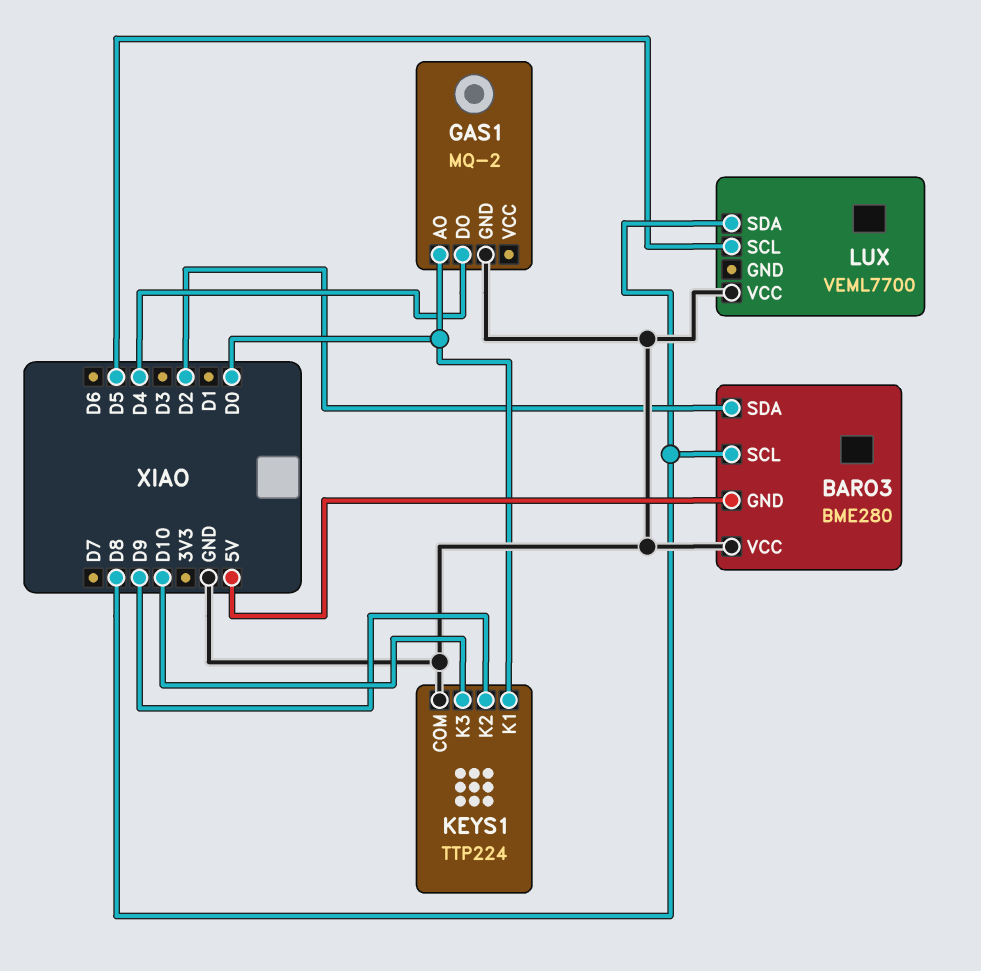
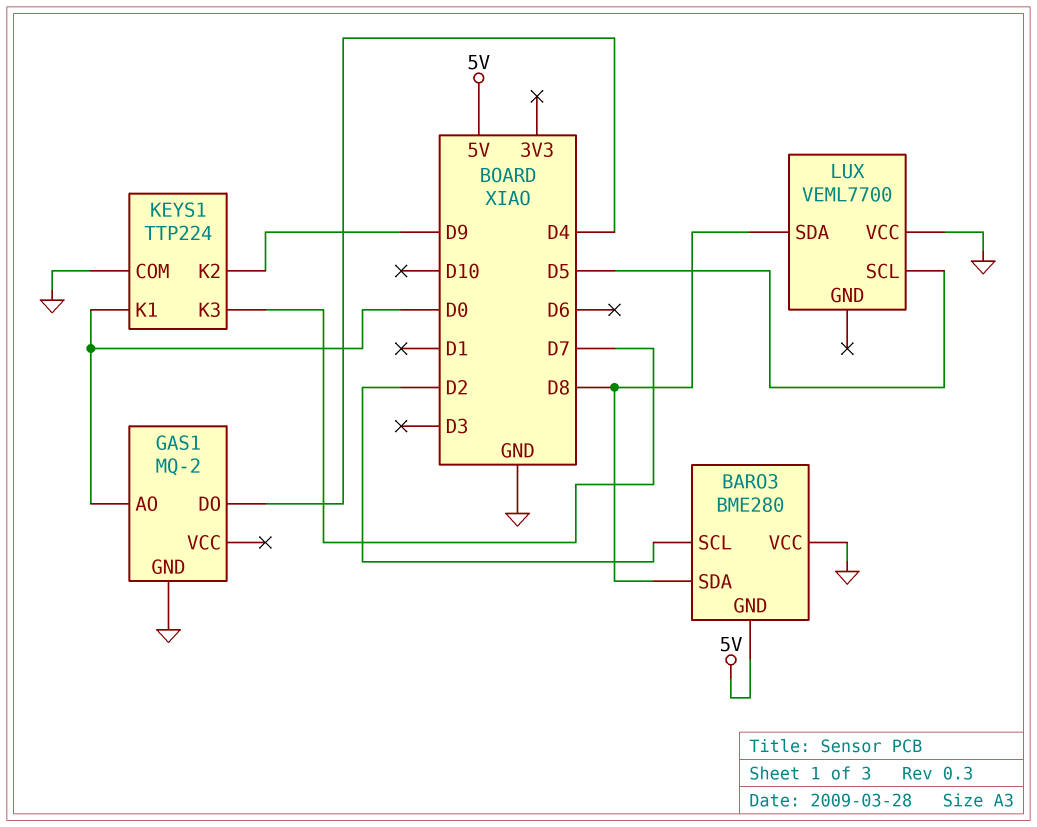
BARO3 pin SCL: D8 -> D2
BARO3 pin SDA: D2 -> D8
KEYS1 pin K3: D10 -> D7

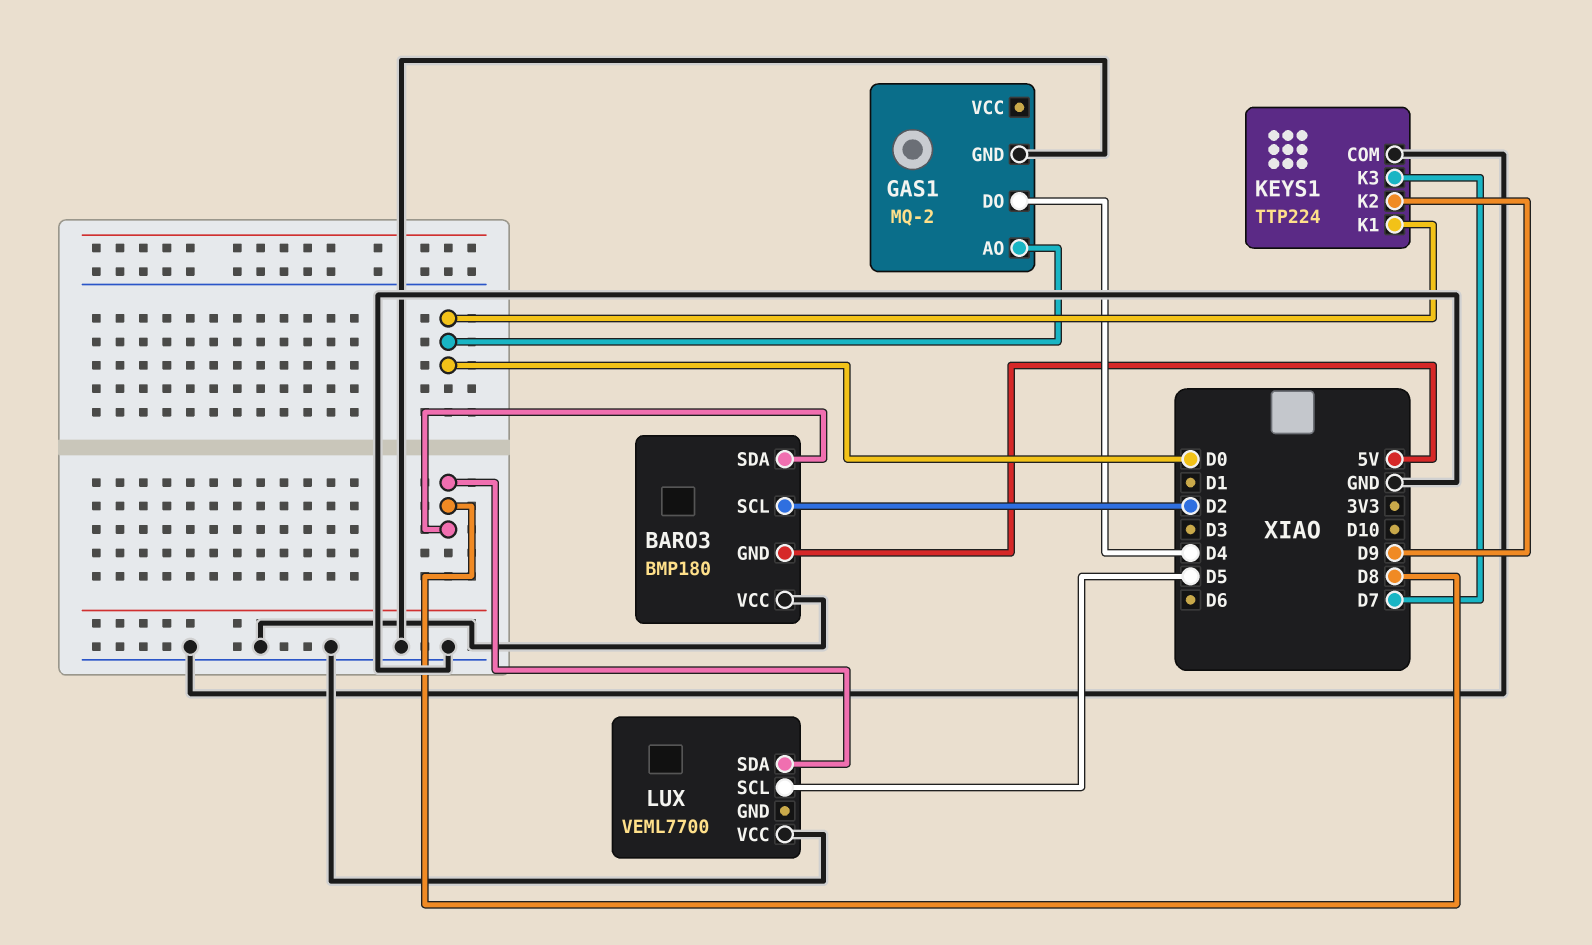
BARO3: BME280 -> BMP180

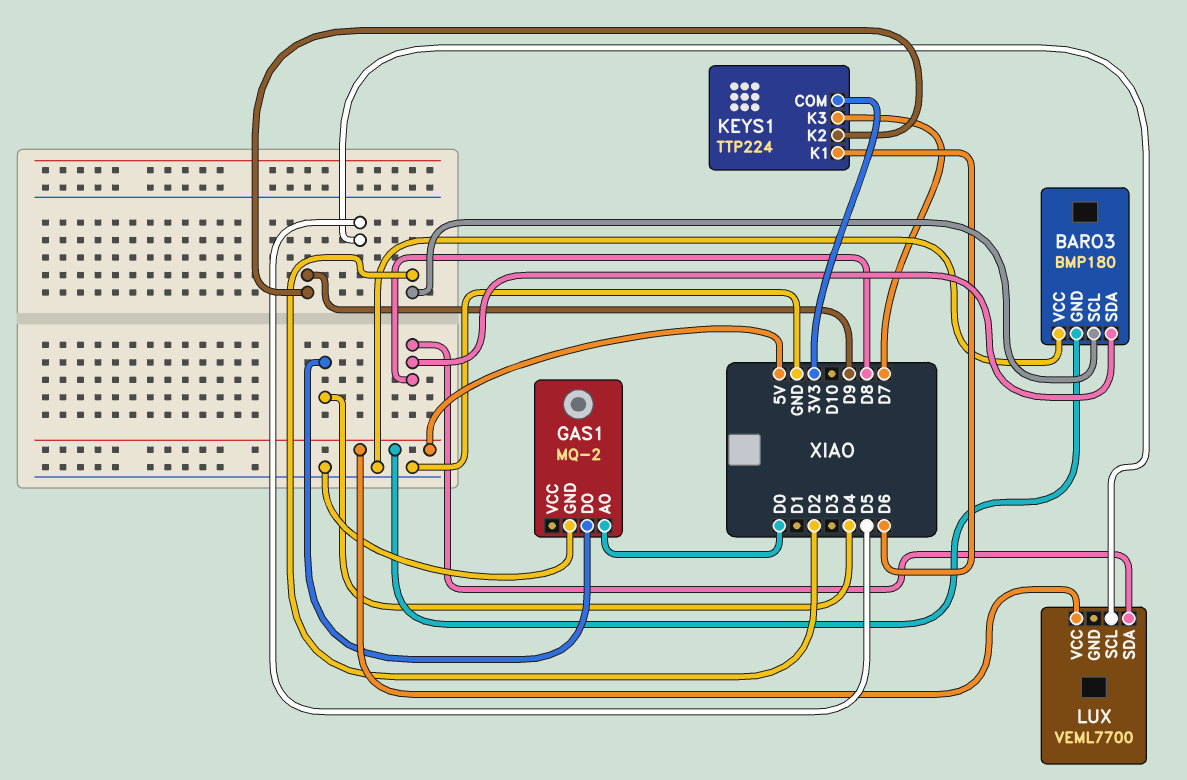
KEYS1 pin COM: GND -> 3V3
KEYS1 pin K1: D0 -> D6
LUX pin VCC: GND -> 5V

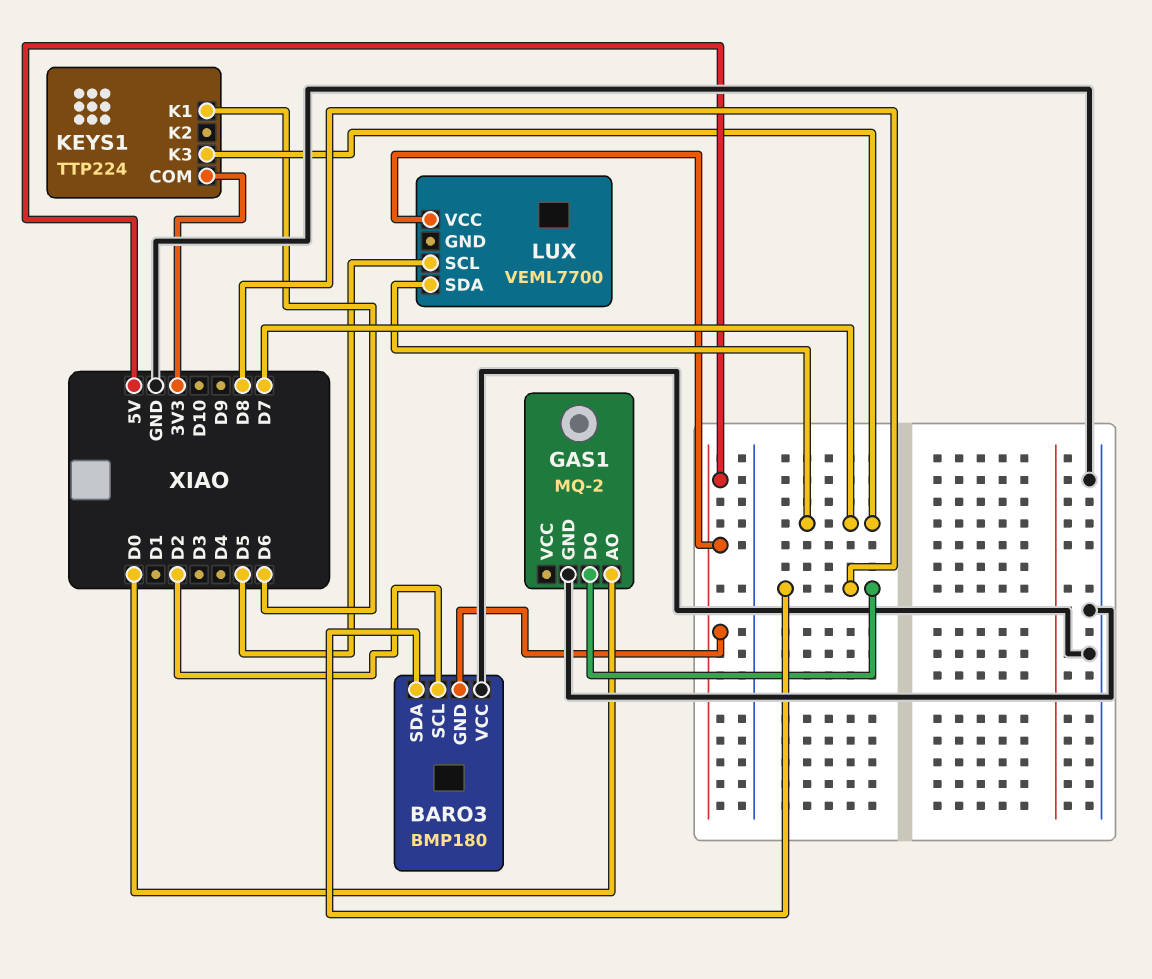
GAS1 pin DO: D4 -> D8
KEYS1 pin K2: D9 -> none
LUX pin SDA: D8 -> D7

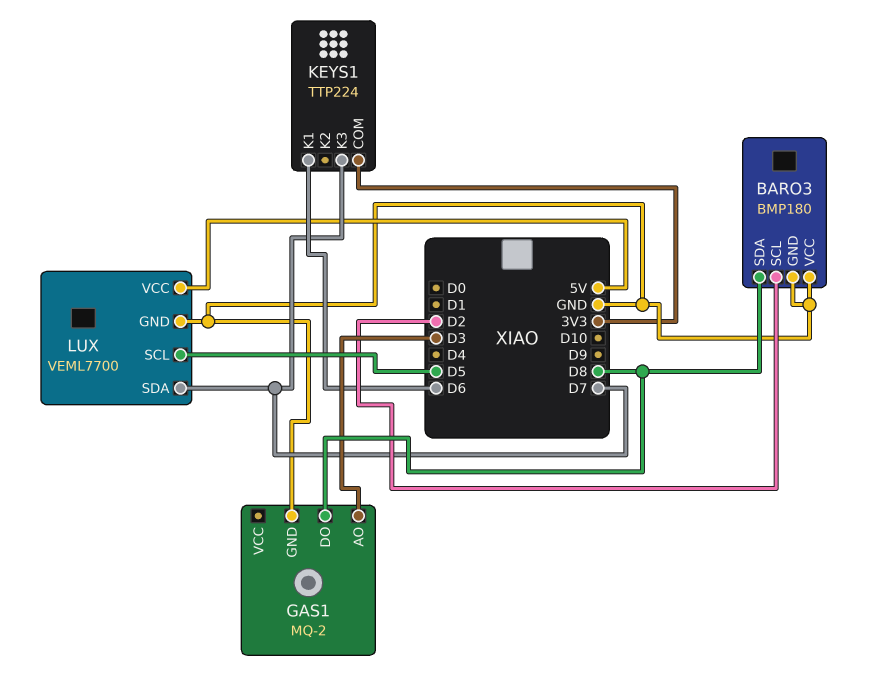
BARO3 pin GND: 5V -> GND
GAS1 pin AO: D0 -> D3
LUX pin GND: none -> GND

